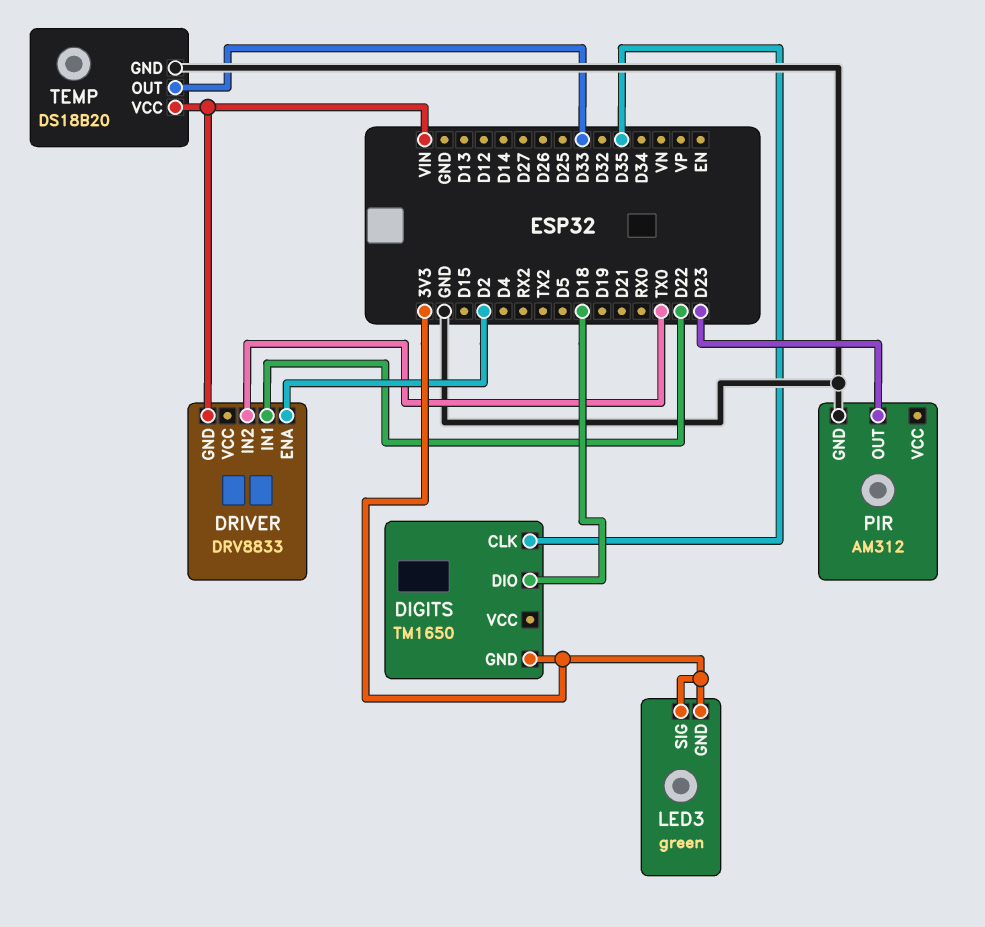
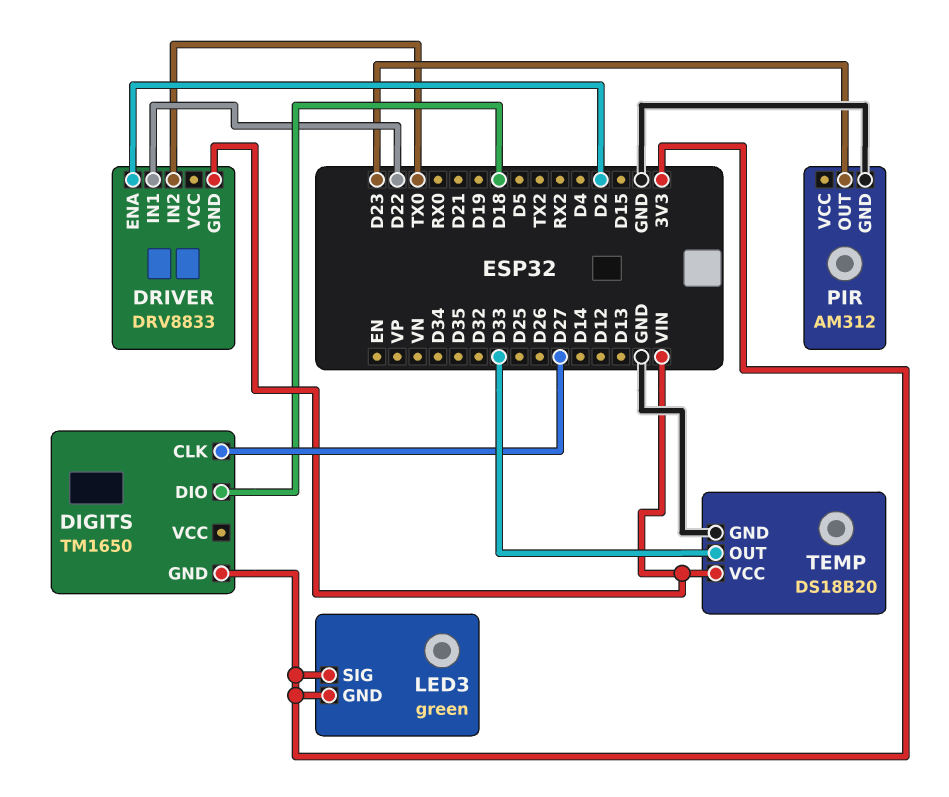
DIGITS pin CLK: D35 -> D27

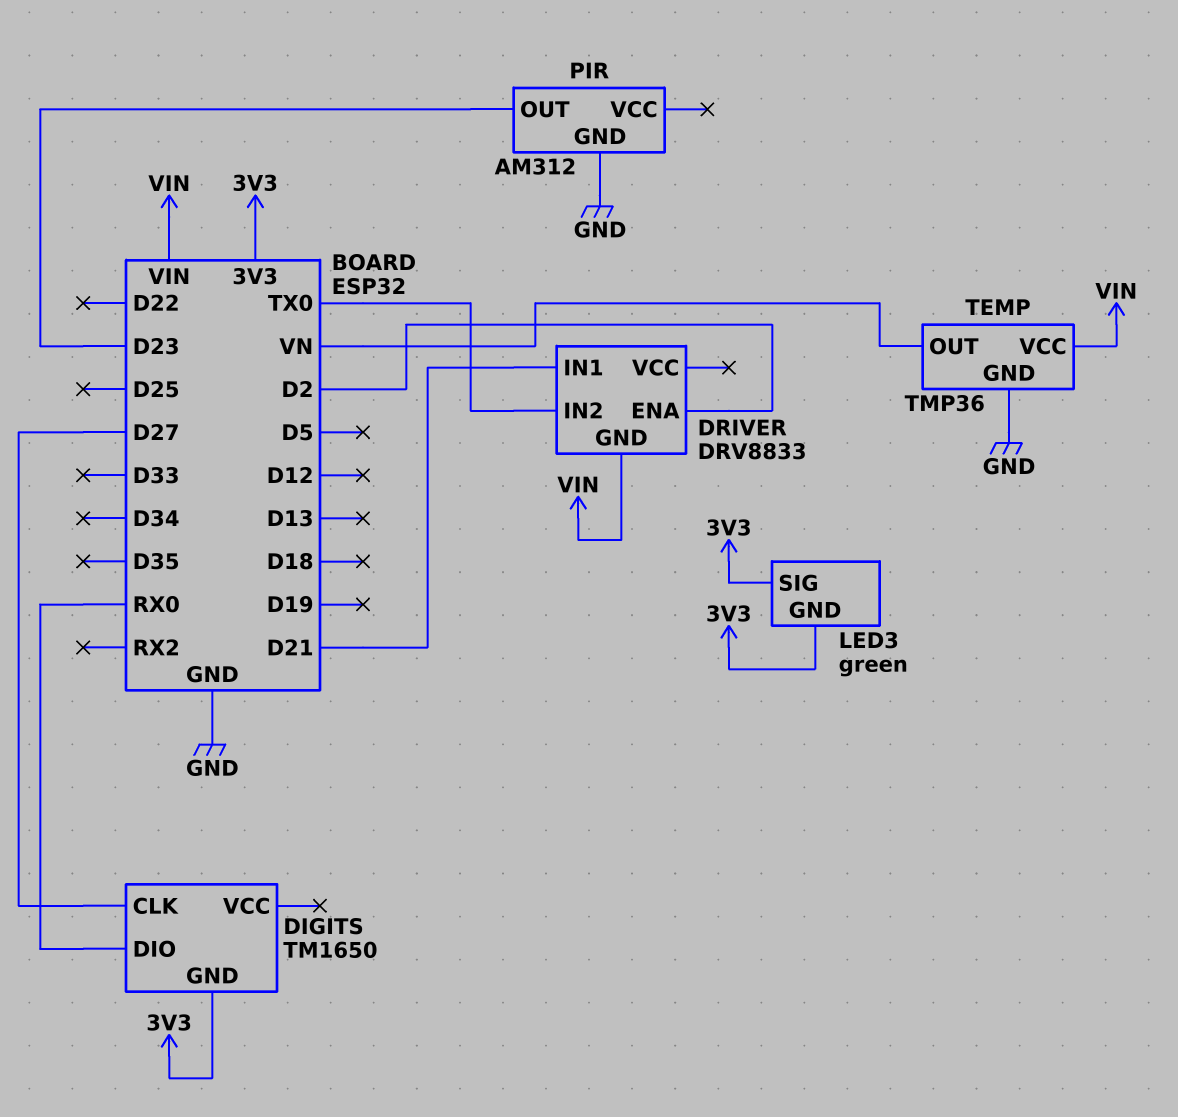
DIGITS pin DIO: D18 -> RX0
DRIVER pin IN1: D22 -> D21
TEMP: DS18B20 -> TMP36
TEMP pin OUT: D33 -> VN

